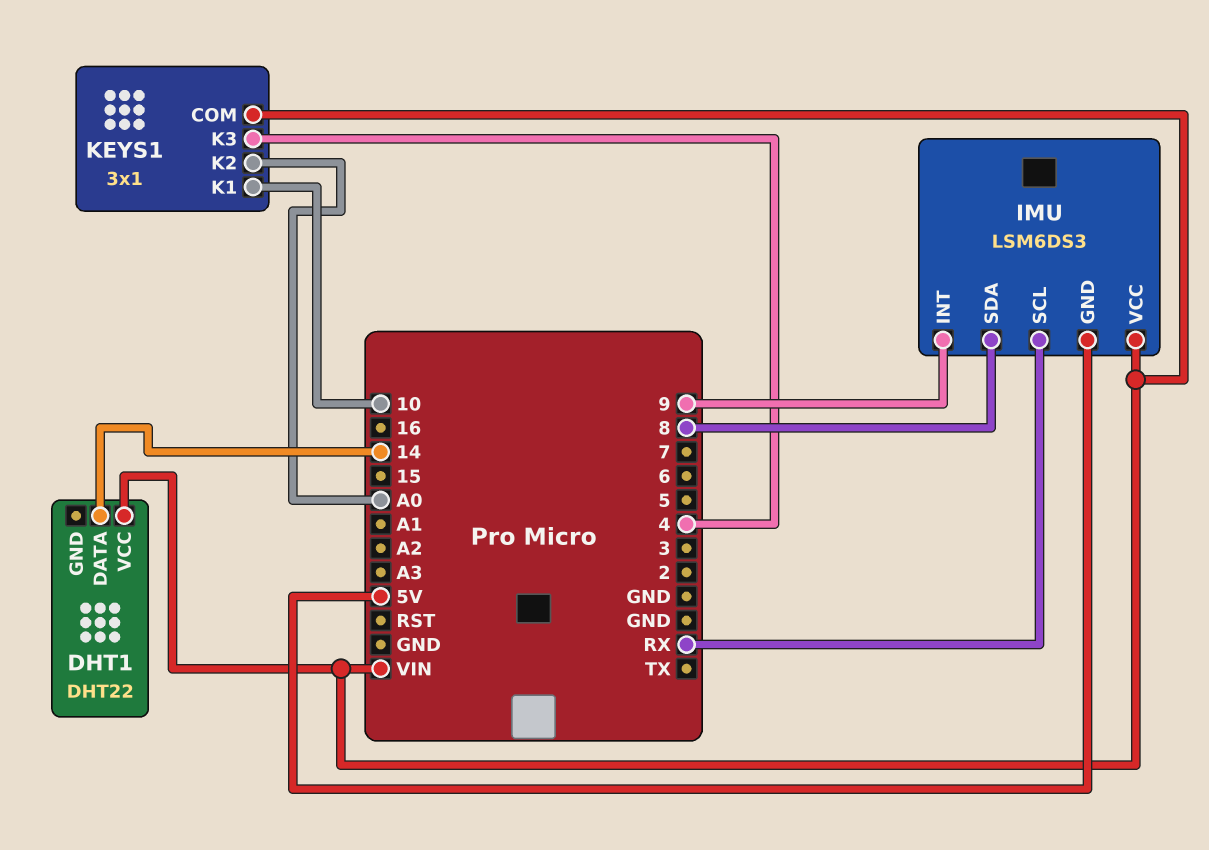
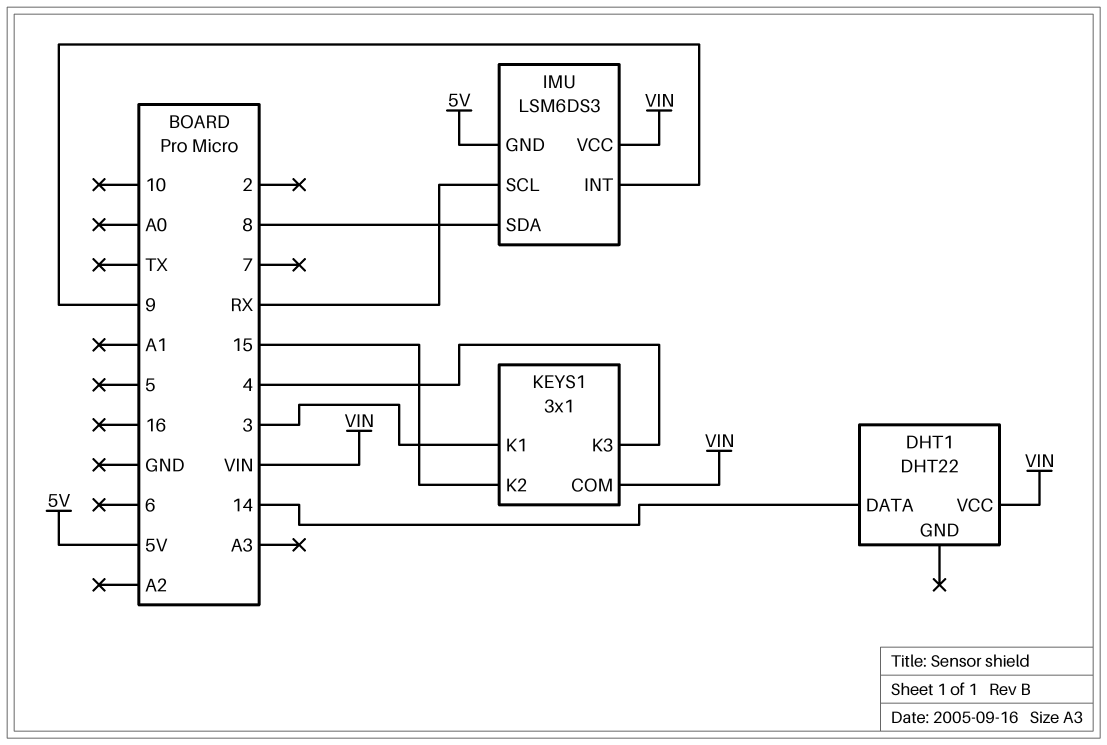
KEYS1 pin K1: 10 -> 3
KEYS1 pin K2: A0 -> 15

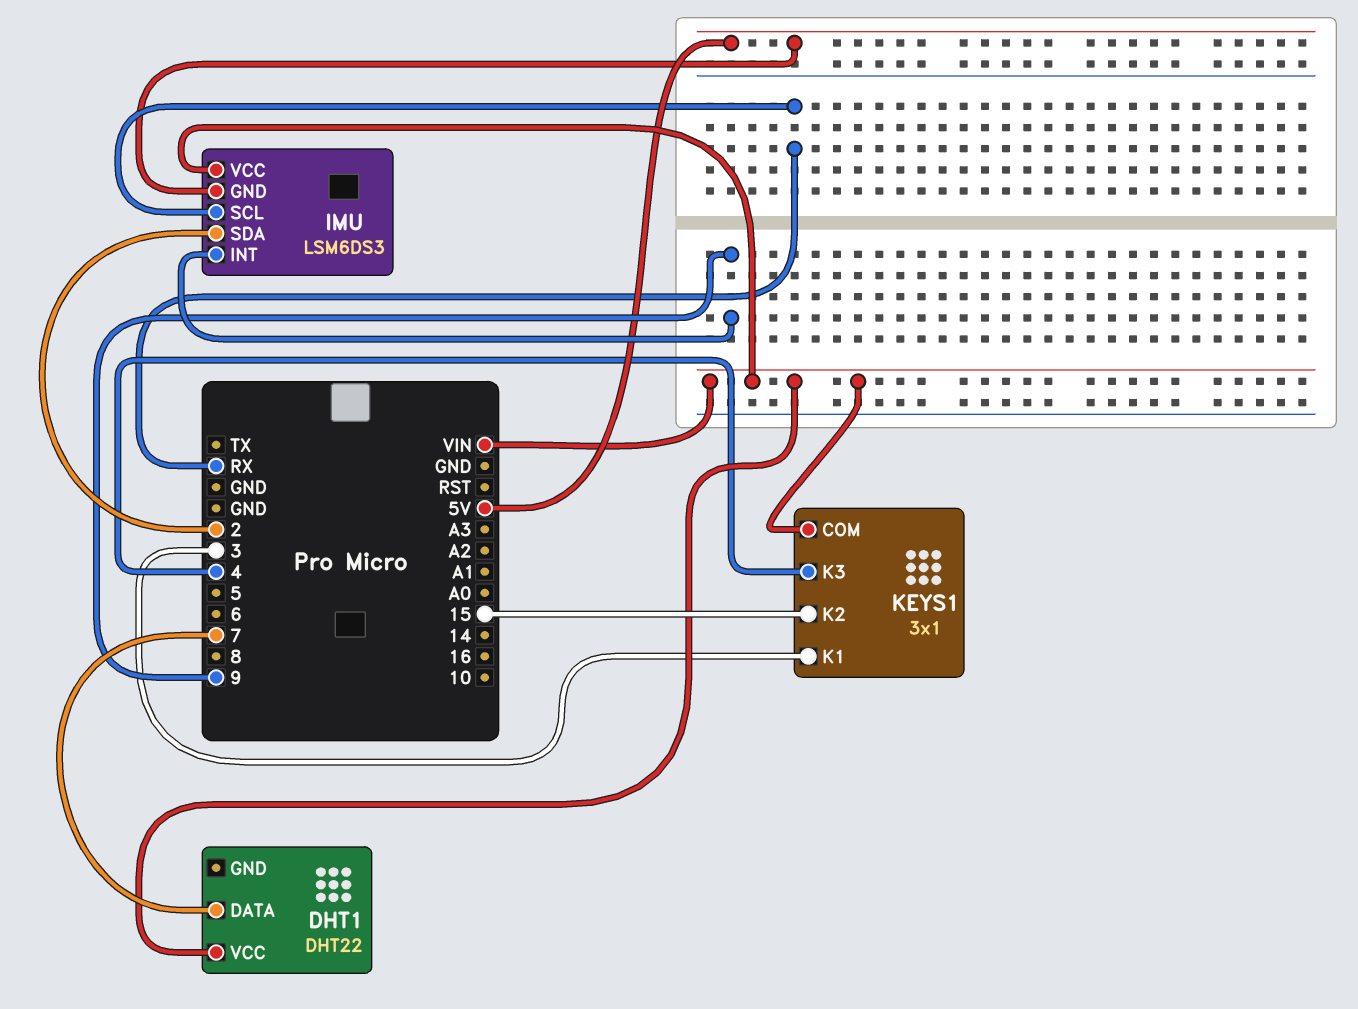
DHT1 pin DATA: 14 -> 7
IMU pin SDA: 8 -> 2

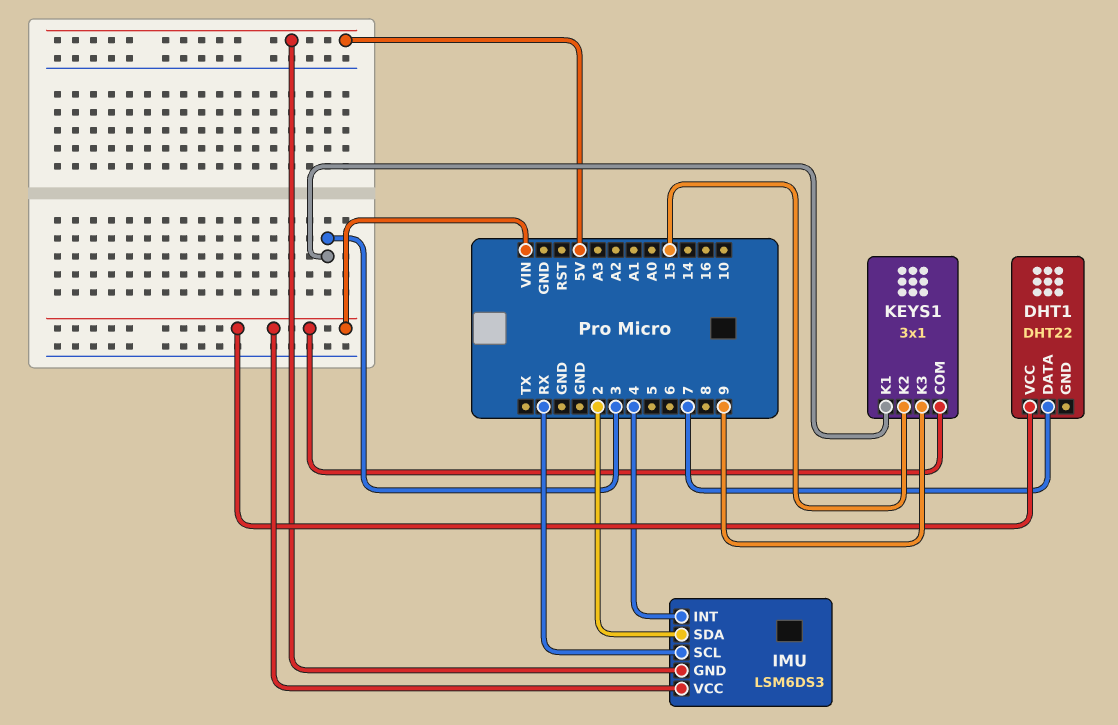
IMU pin INT: 9 -> 4
KEYS1 pin K3: 4 -> 9

